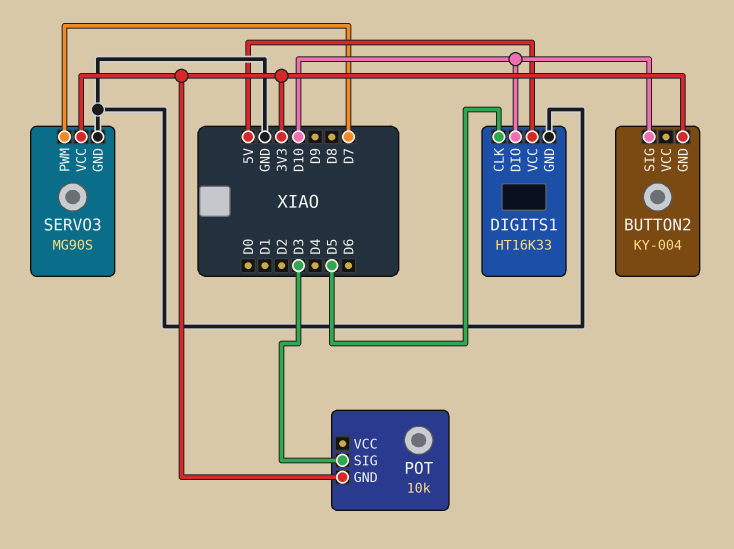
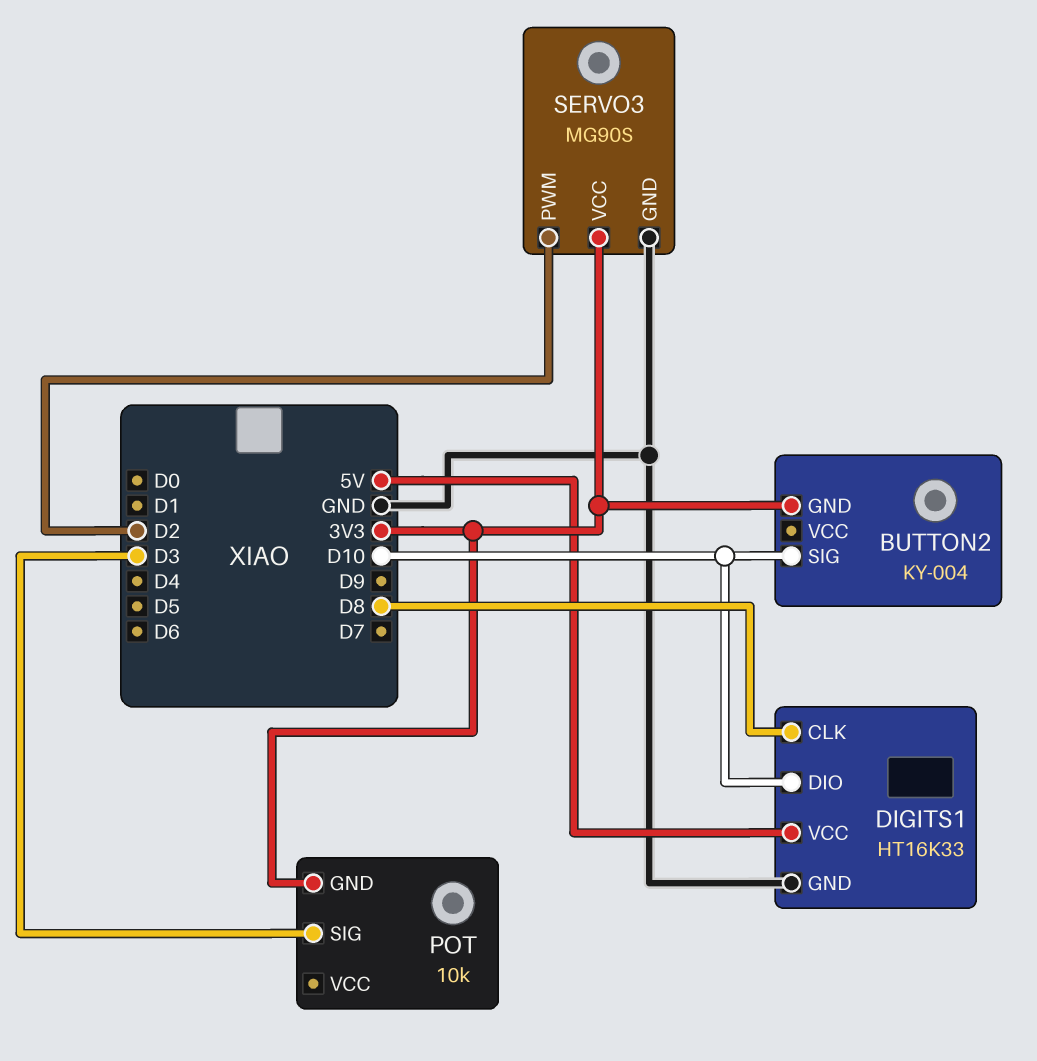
DIGITS1 pin CLK: D5 -> D8
SERVO3 pin PWM: D7 -> D2

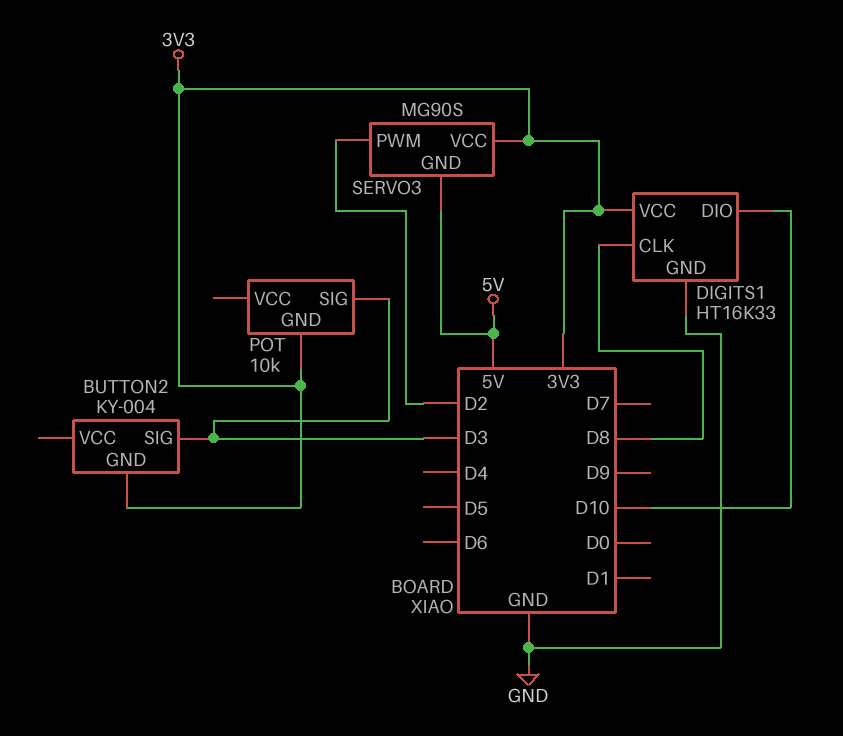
BUTTON2 pin SIG: D10 -> D3
DIGITS1 pin VCC: 5V -> 3V3
SERVO3 pin GND: GND -> 5V

